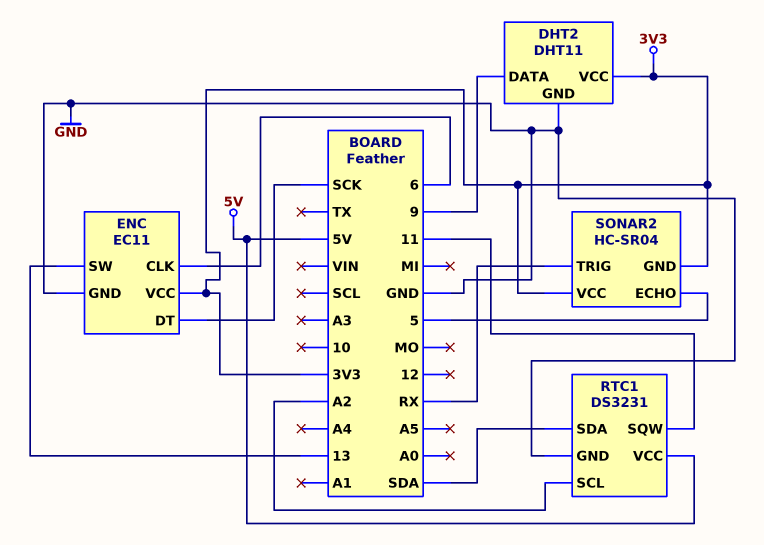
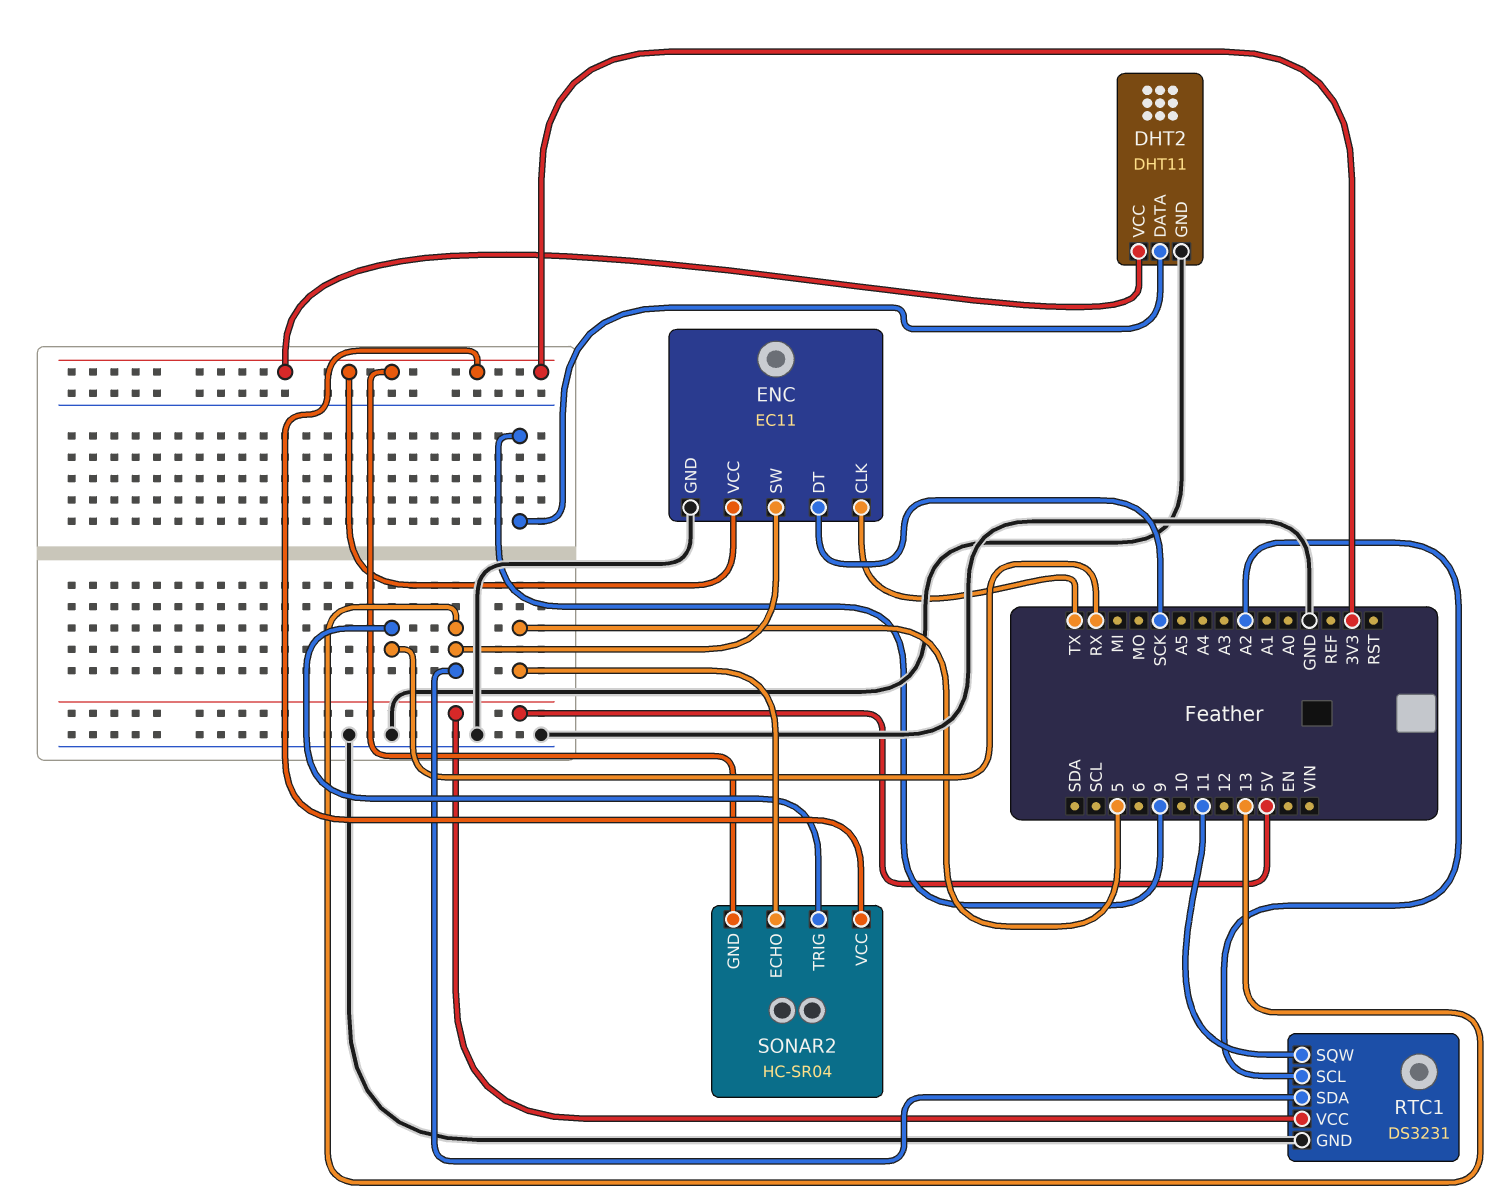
ENC pin CLK: 6 -> TX
RTC1 pin SDA: SDA -> 13

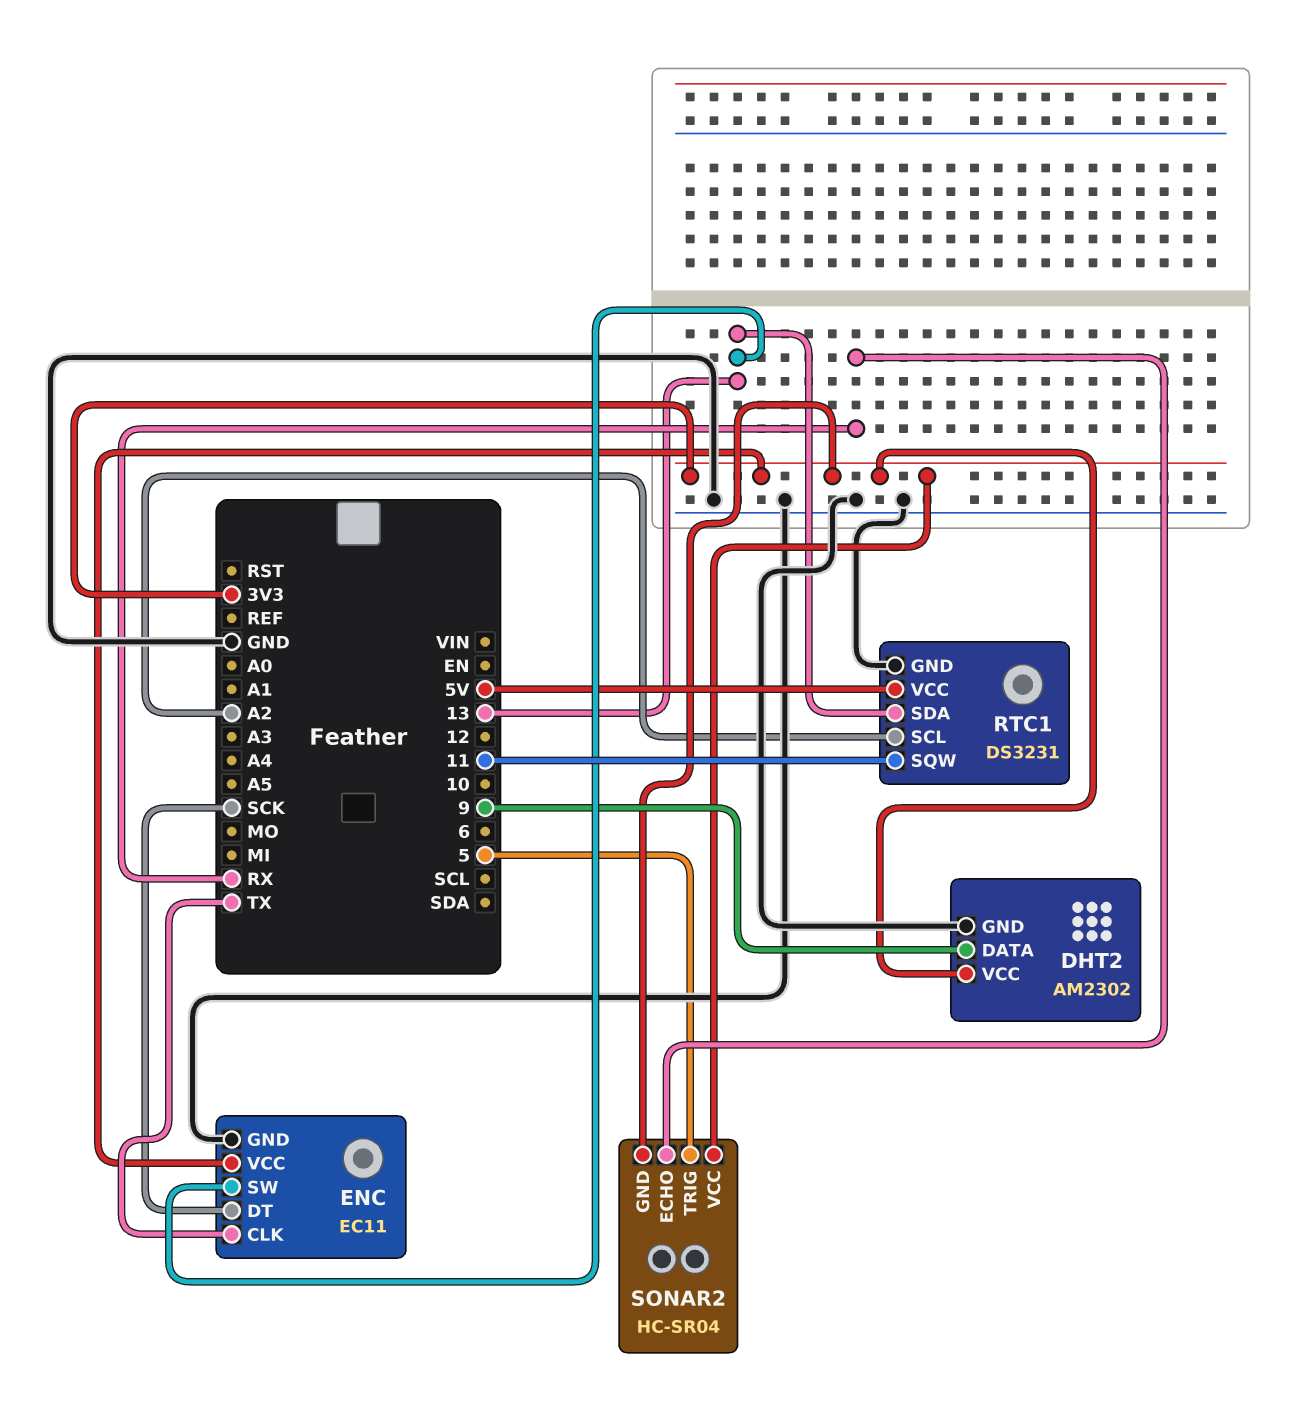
DHT2: DHT11 -> AM2302
SONAR2 pin ECHO: 5 -> RX
SONAR2 pin TRIG: RX -> 5

